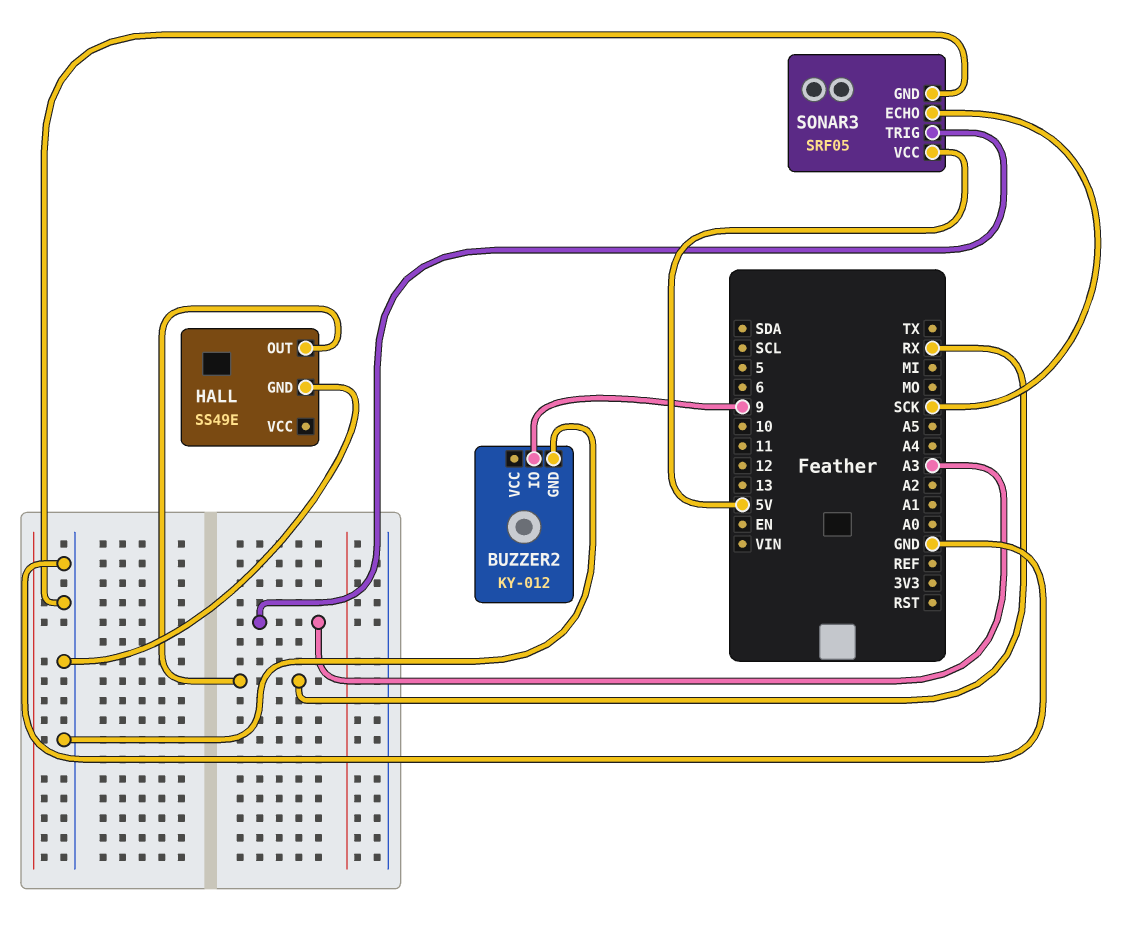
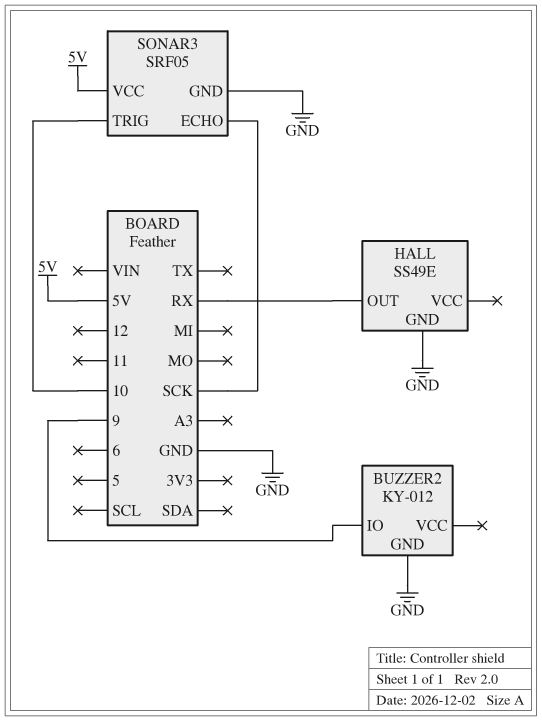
SONAR3 pin TRIG: A3 -> 10

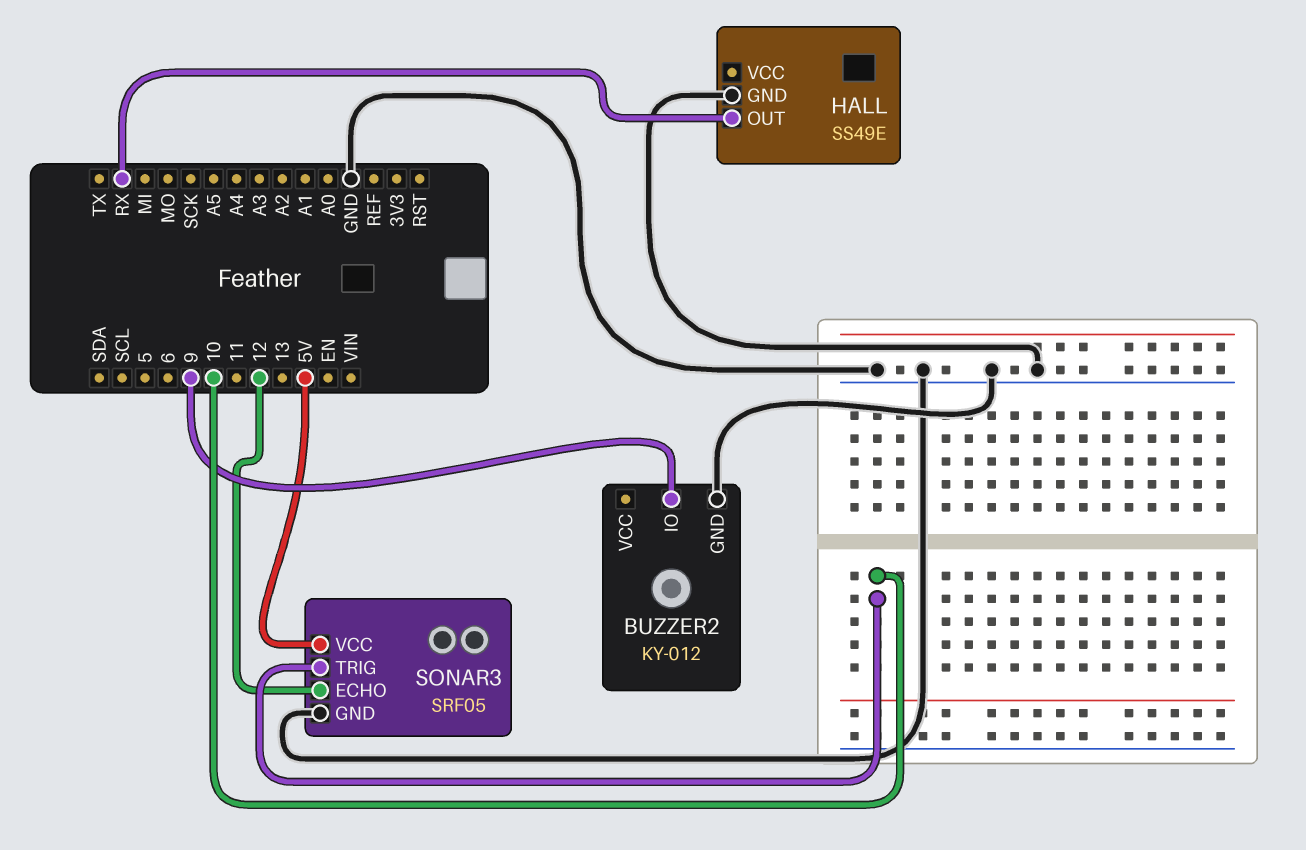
SONAR3 pin ECHO: SCK -> 12

